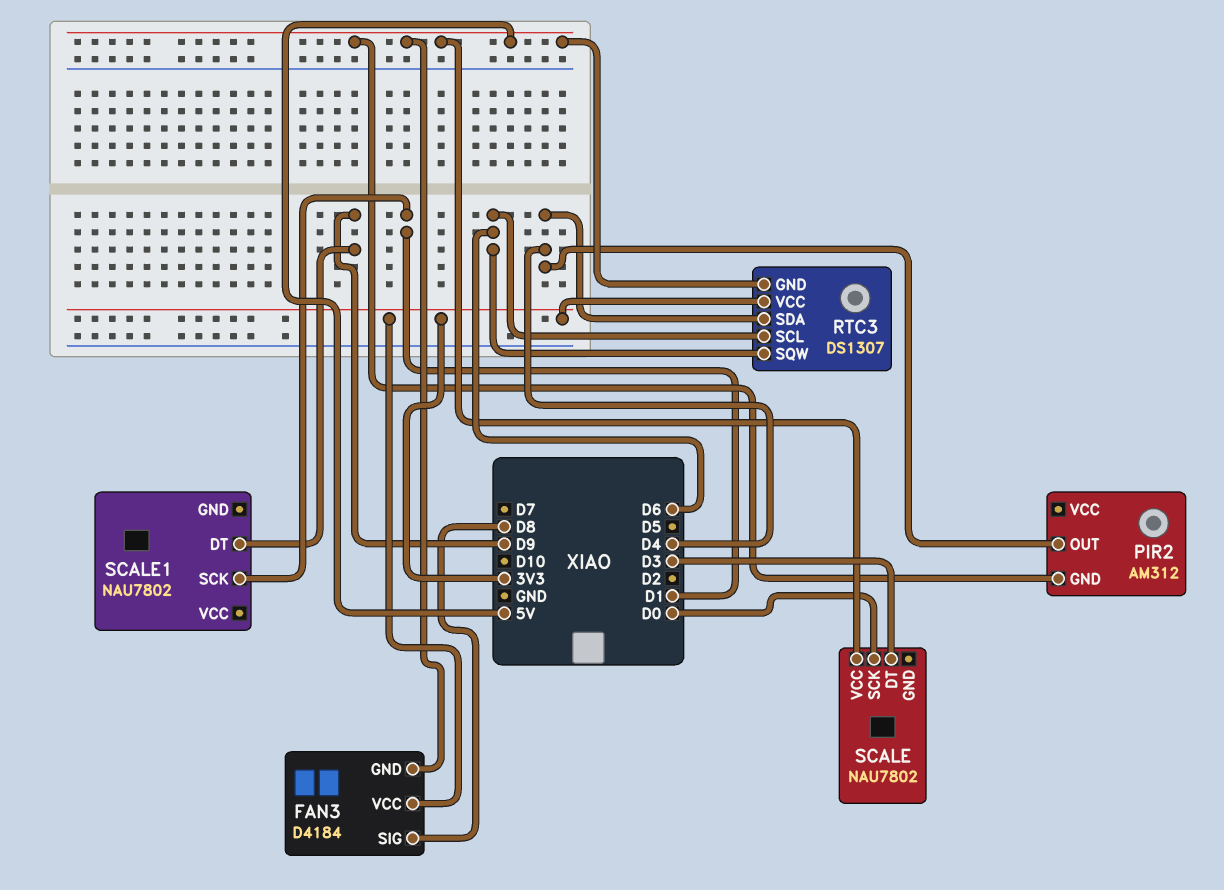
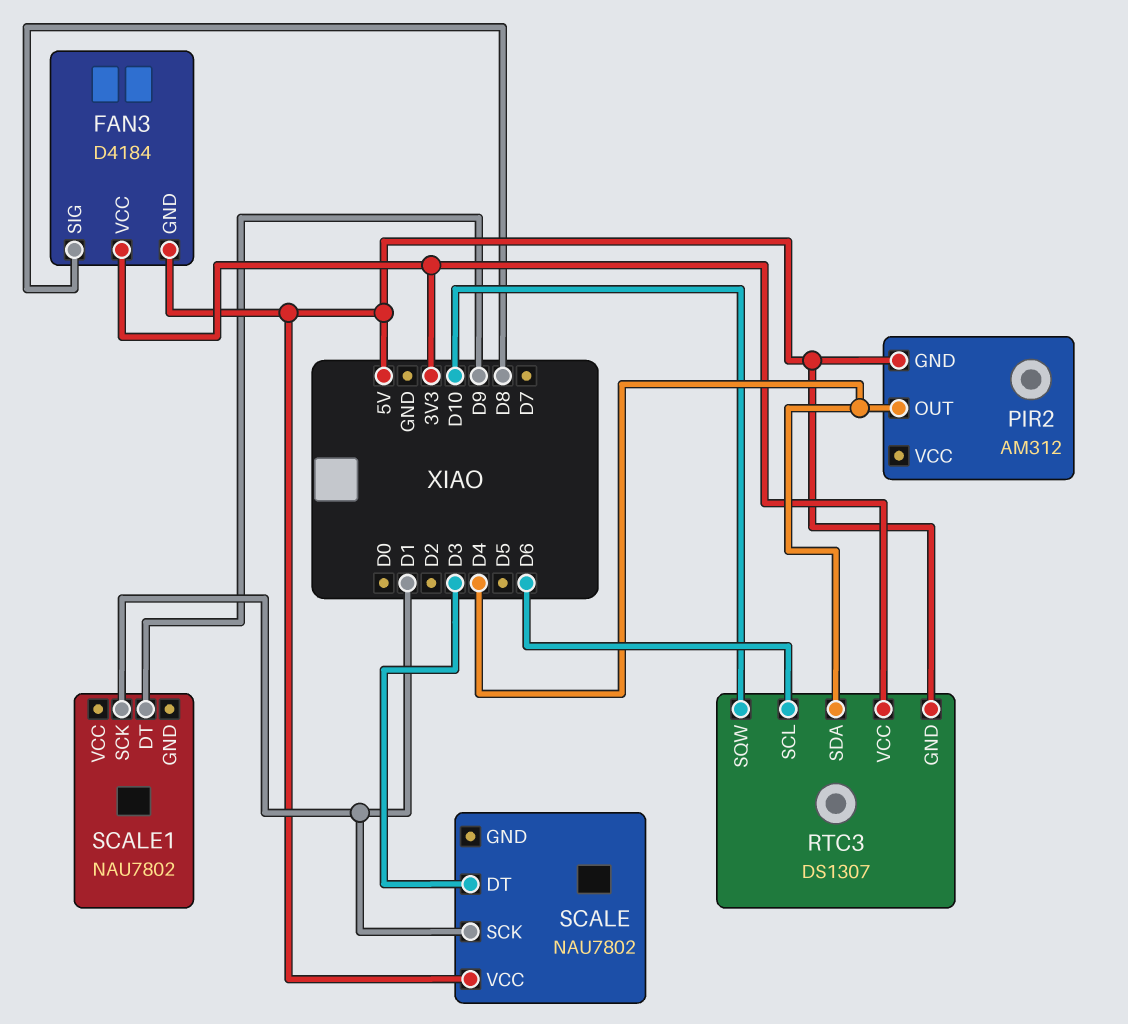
RTC3 pin SQW: D6 -> D10
SCALE pin SCK: D0 -> D1

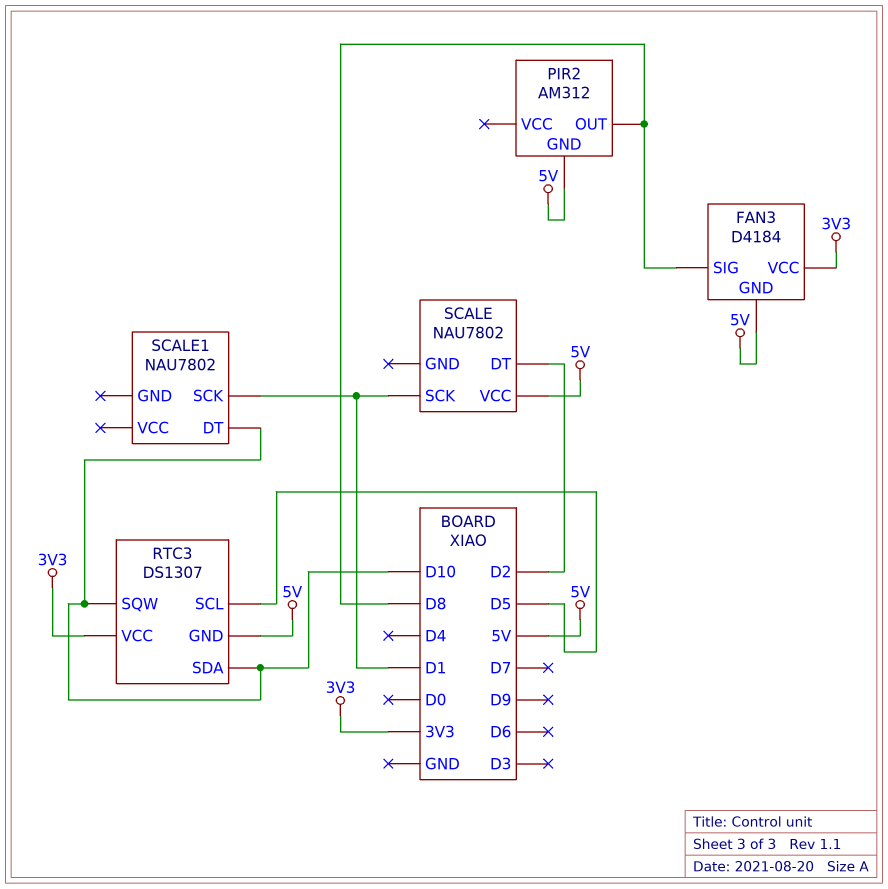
PIR2 pin OUT: D4 -> D8
RTC3 pin SCL: D6 -> D5
RTC3 pin SDA: D4 -> D10
SCALE pin DT: D3 -> D2
SCALE1 pin DT: D9 -> D10

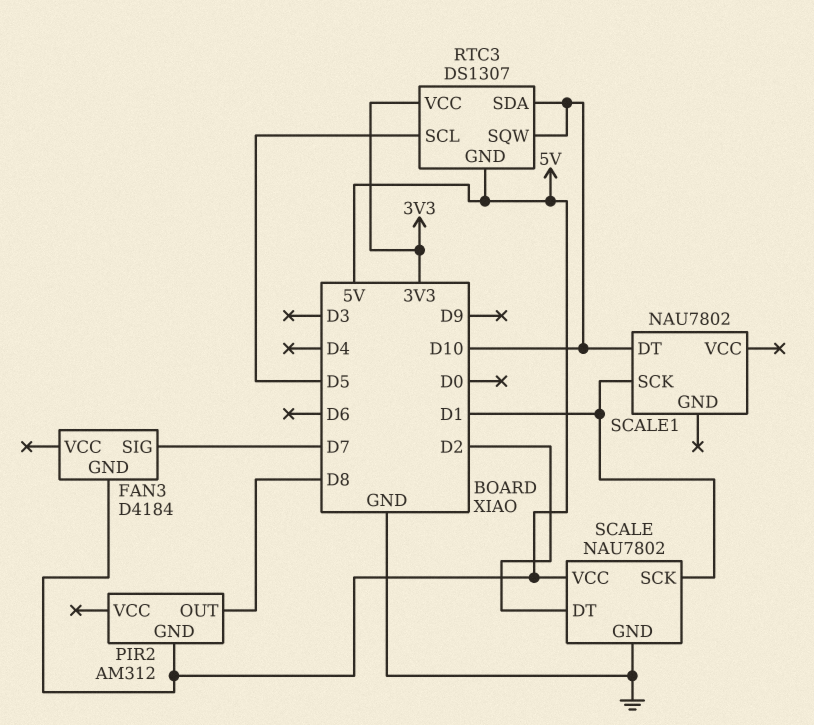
FAN3 pin SIG: D8 -> D7
FAN3 pin VCC: 3V3 -> none
SCALE pin GND: none -> GND

